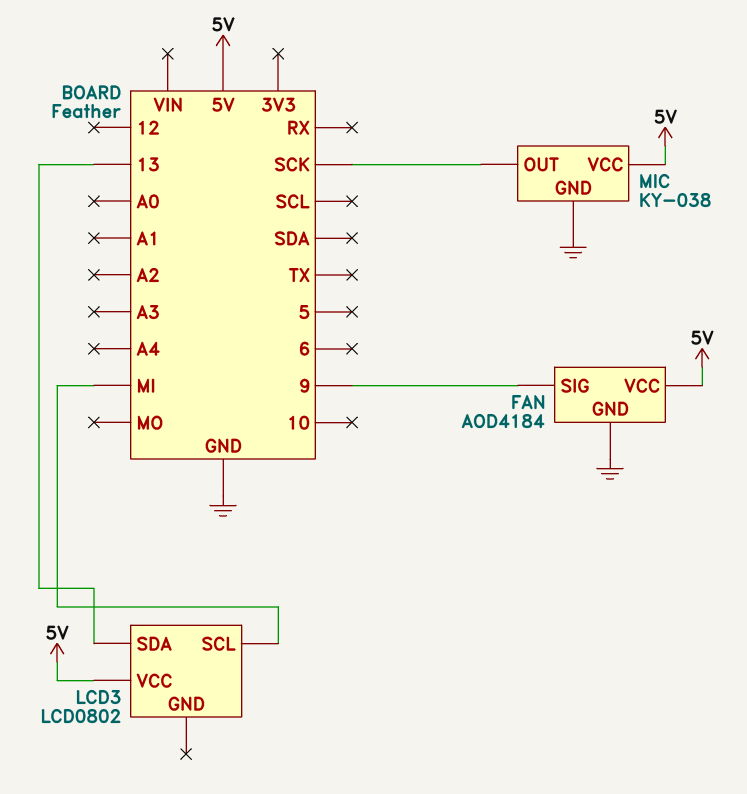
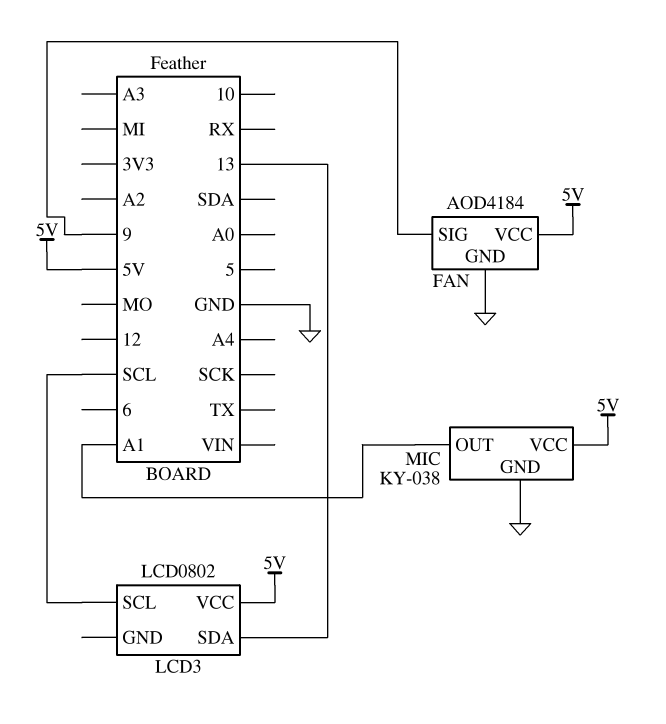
LCD3 pin SCL: MI -> SCL
MIC pin OUT: SCK -> A1

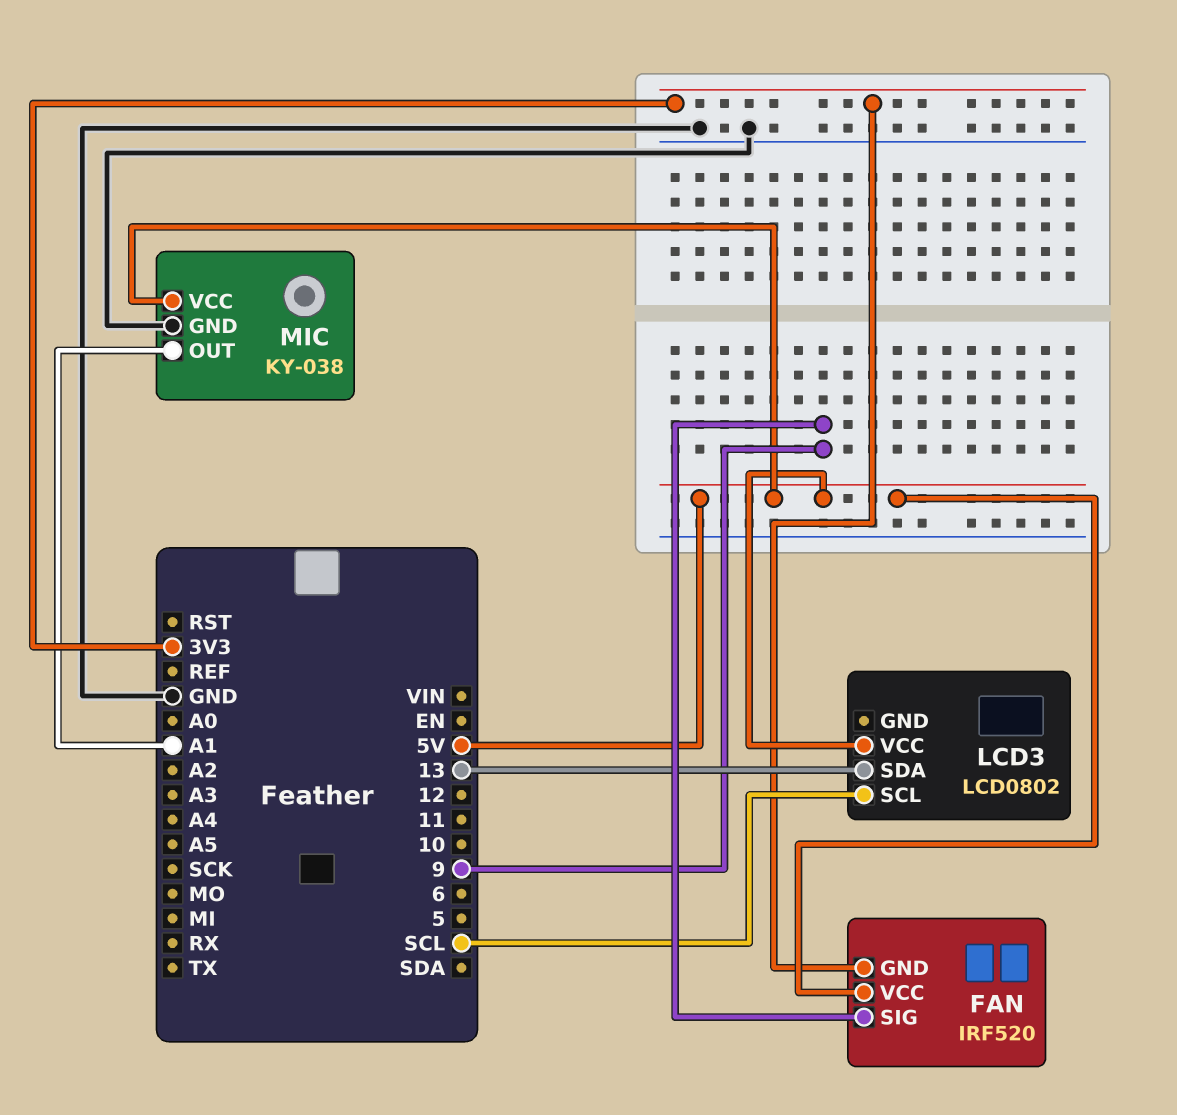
FAN: AOD4184 -> IRF520
FAN pin GND: GND -> 3V3

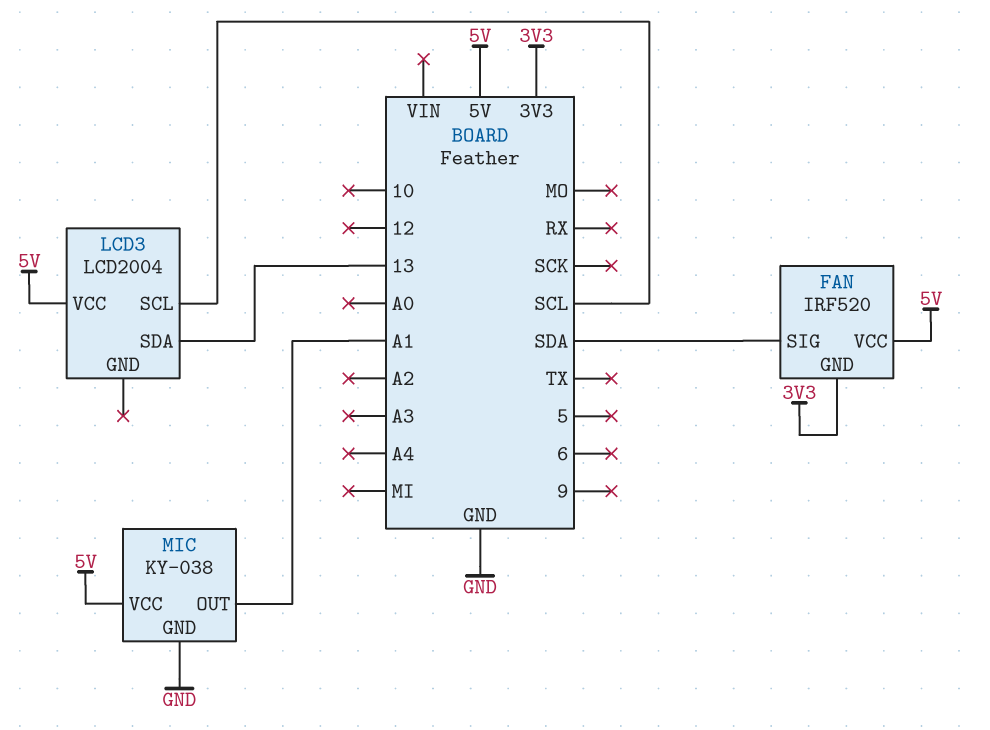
FAN pin SIG: 9 -> SDA
LCD3: LCD0802 -> LCD2004

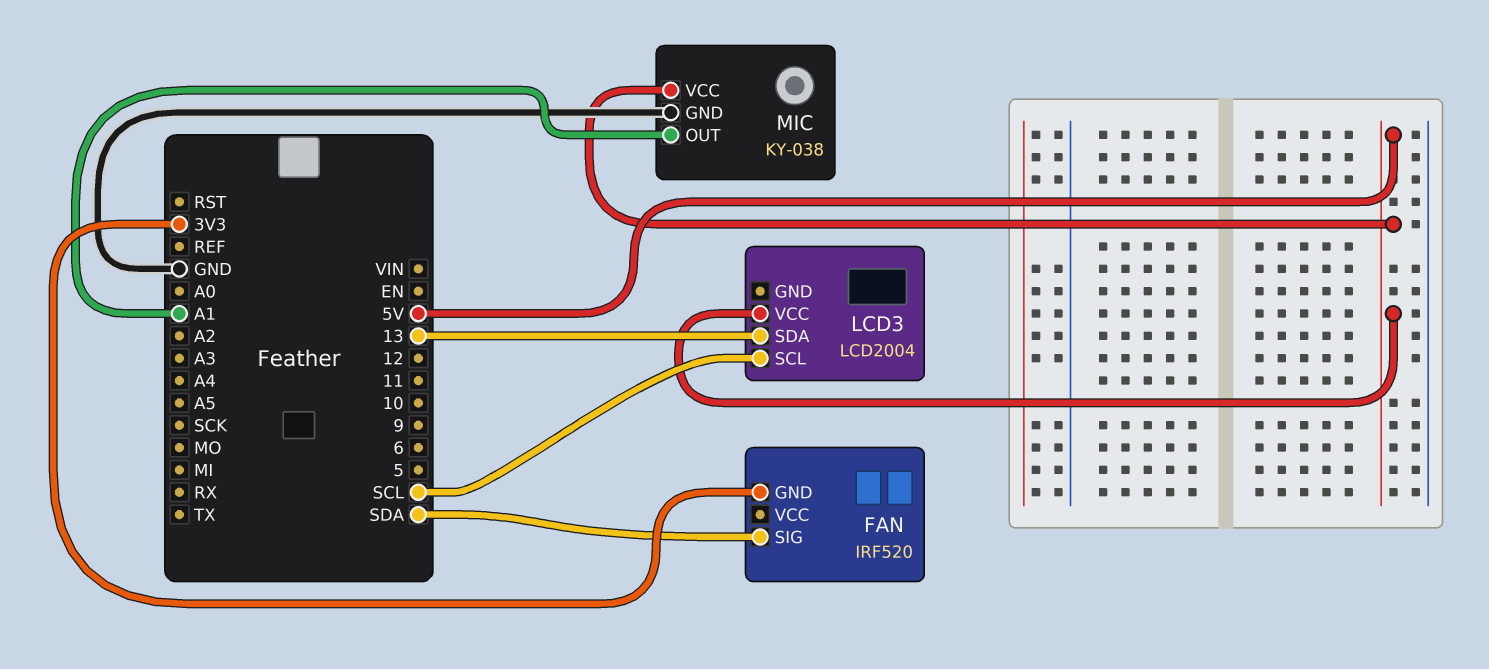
FAN pin VCC: 5V -> none

